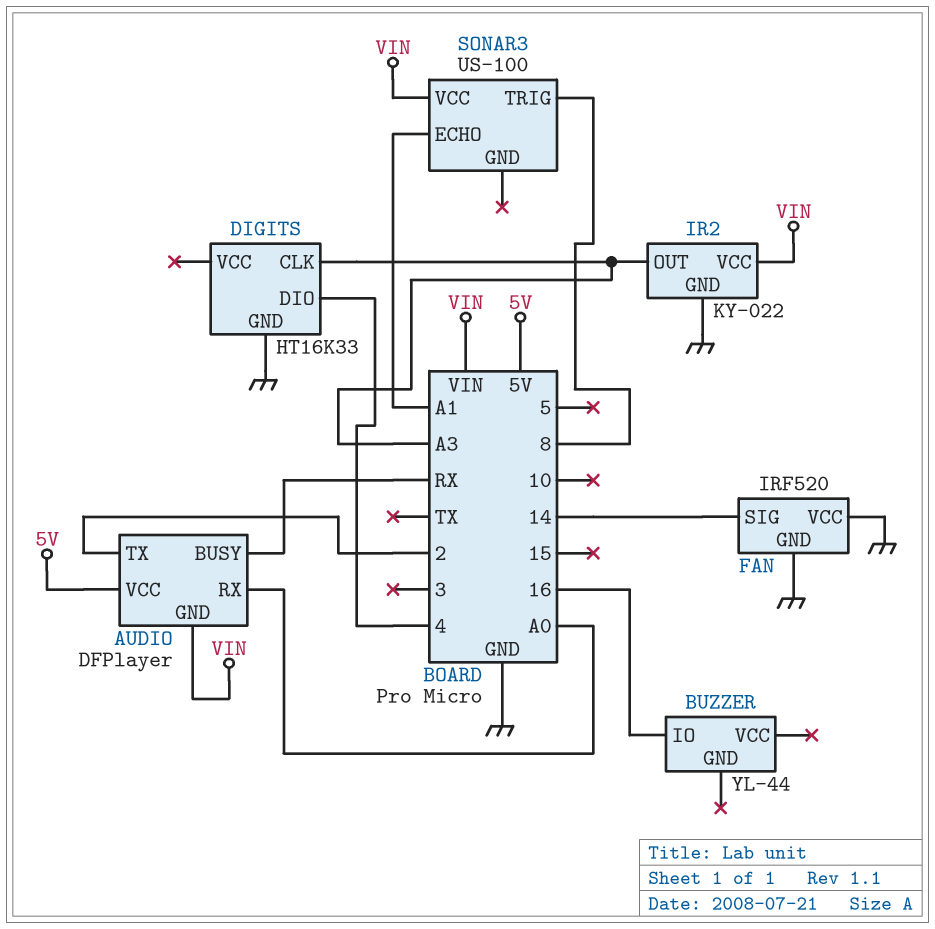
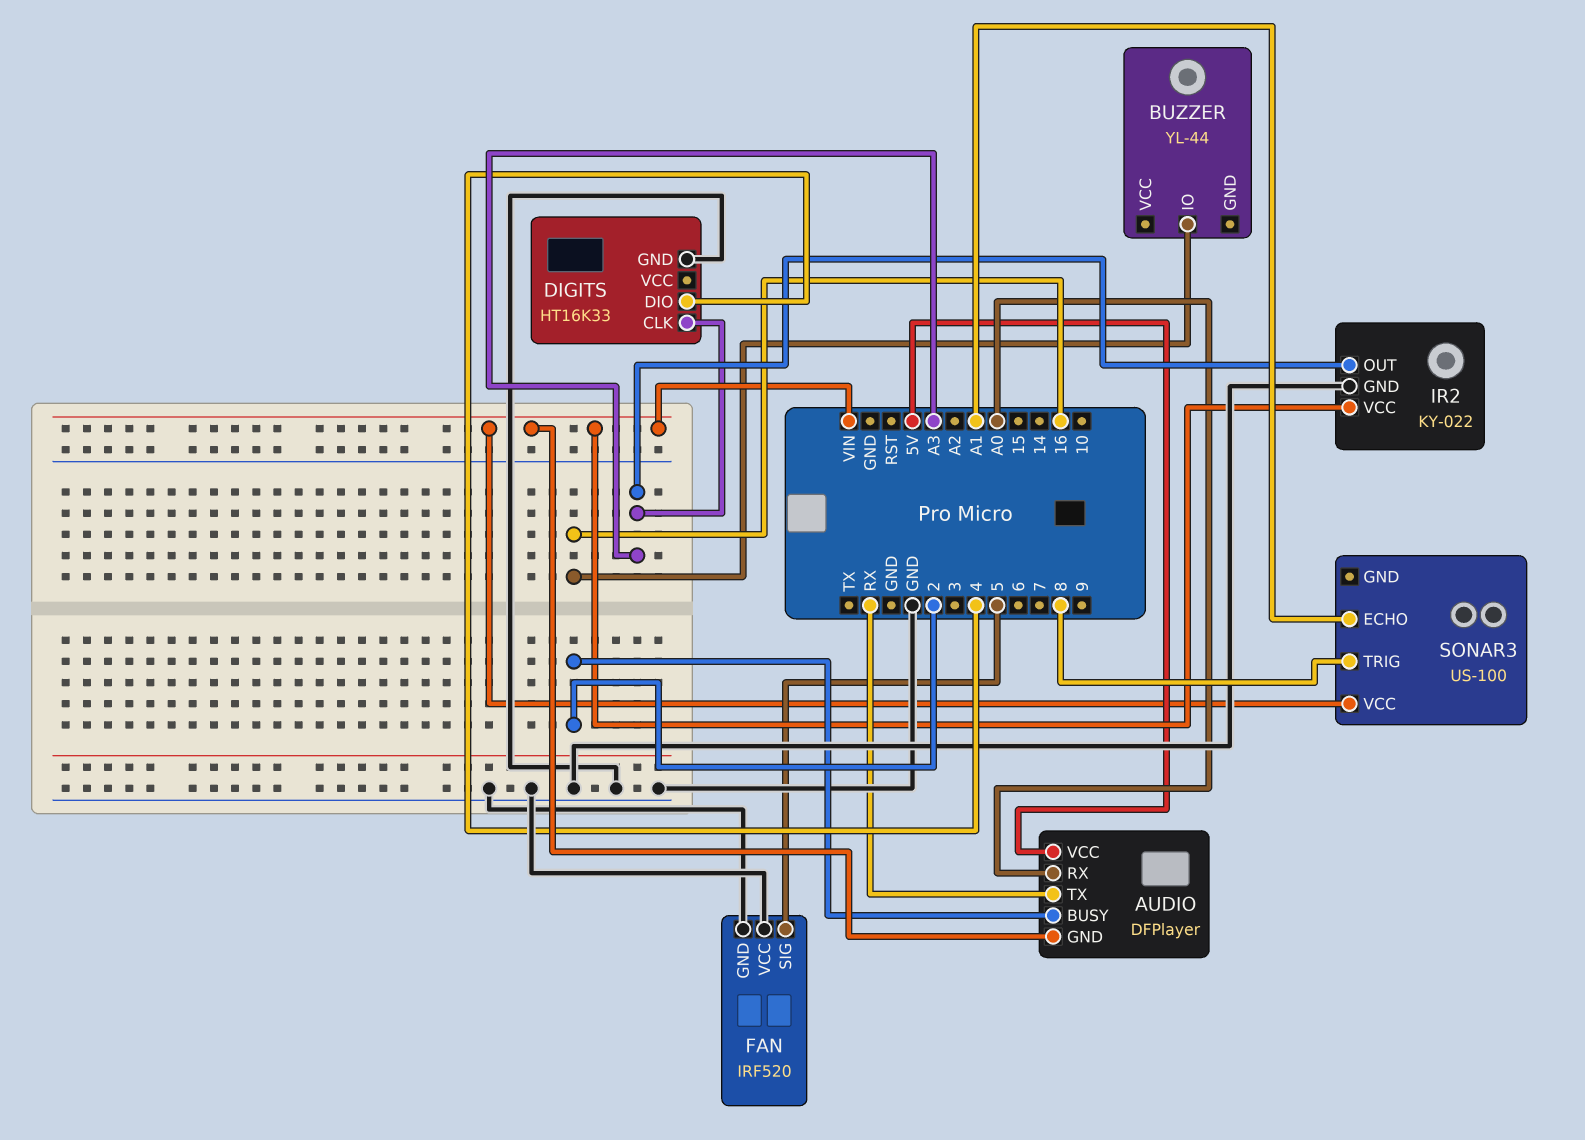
AUDIO pin BUSY: RX -> 2
AUDIO pin TX: 2 -> RX
FAN pin SIG: 14 -> 5

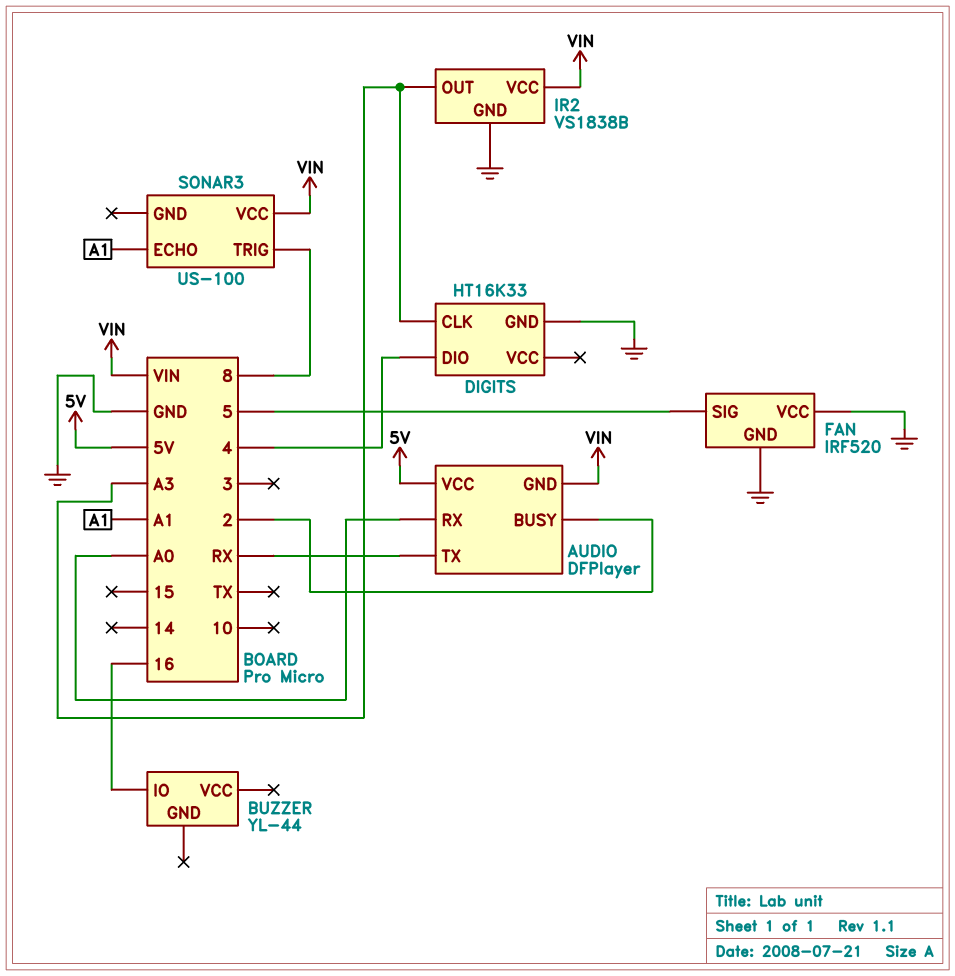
IR2: KY-022 -> VS1838B

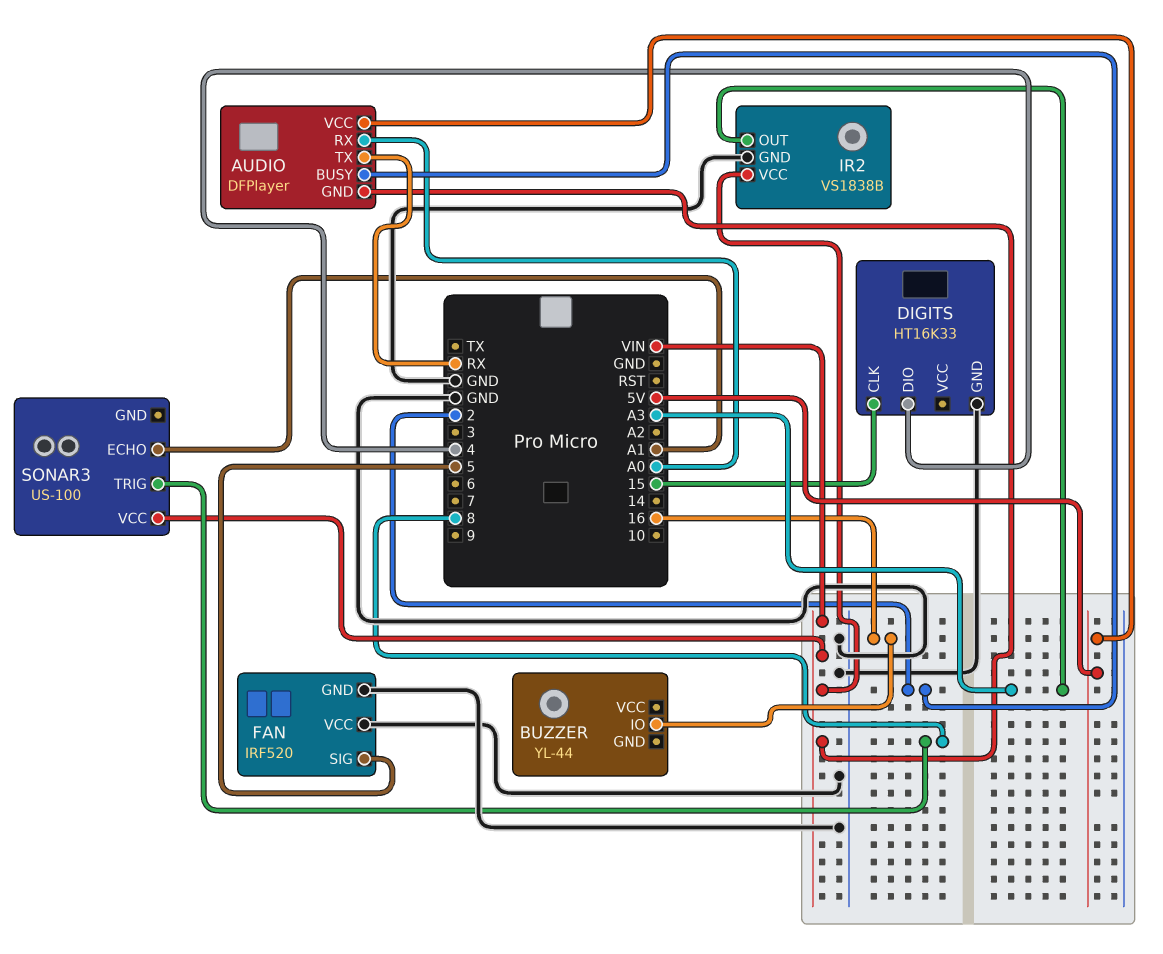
DIGITS pin CLK: A3 -> 15

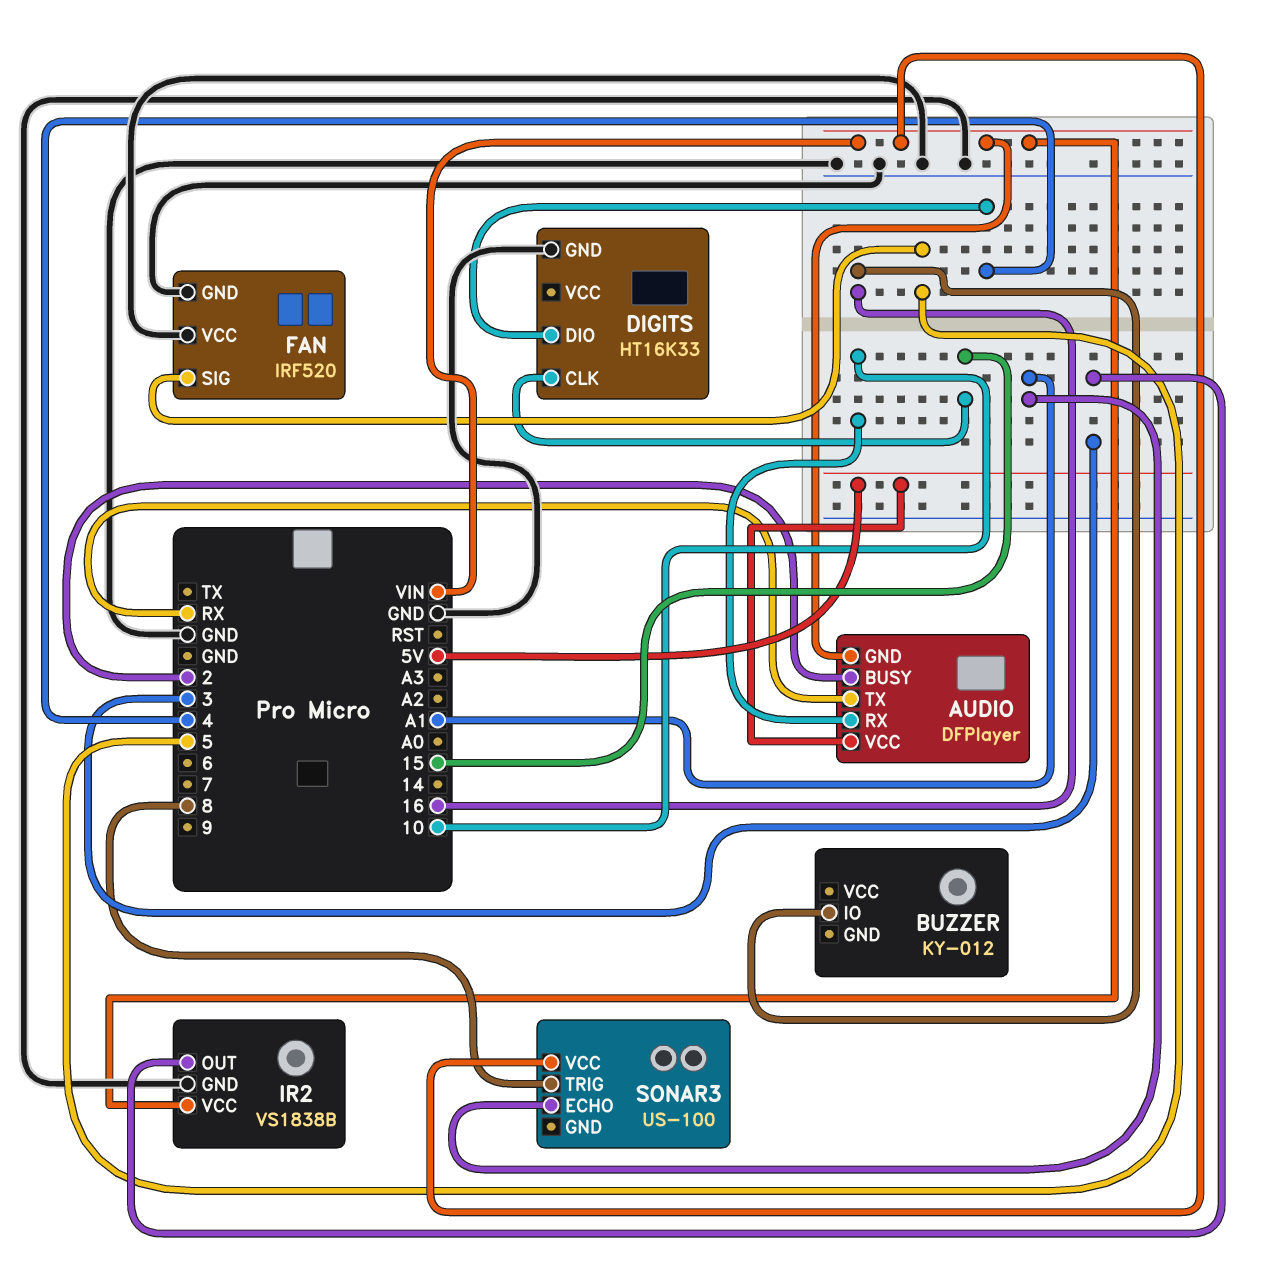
AUDIO pin RX: A0 -> 10
BUZZER: YL-44 -> KY-012
IR2 pin OUT: A3 -> 3

